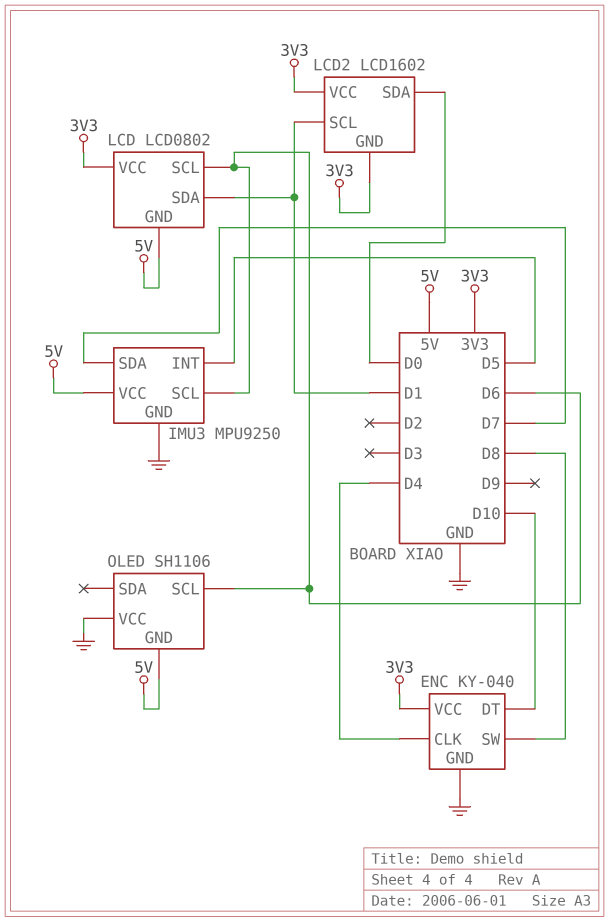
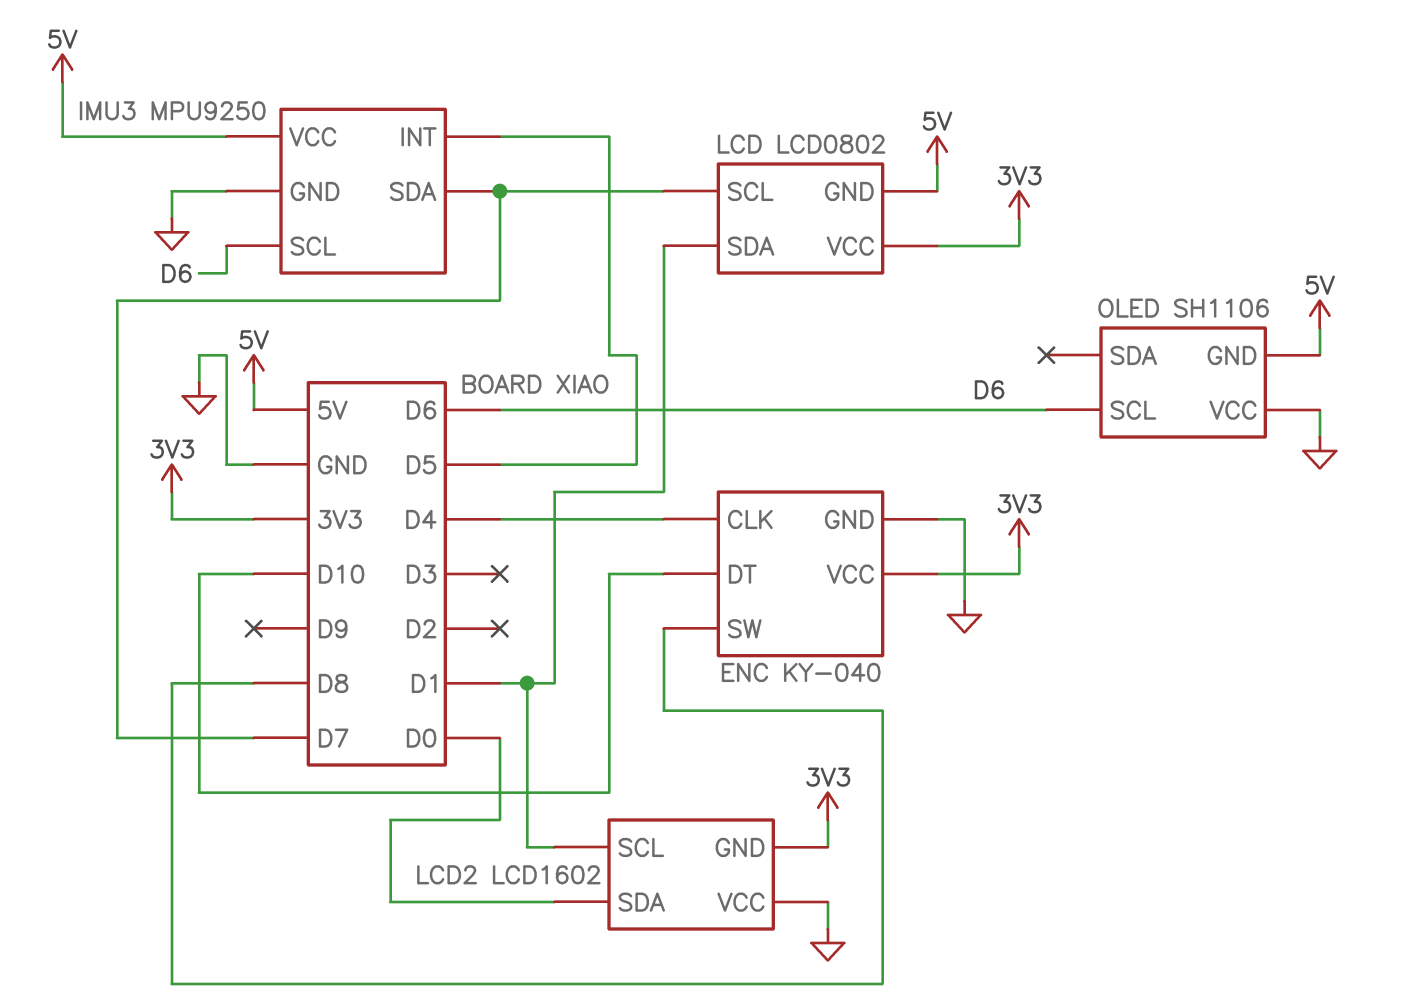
LCD pin SCL: D6 -> D7
LCD2 pin VCC: 3V3 -> GND

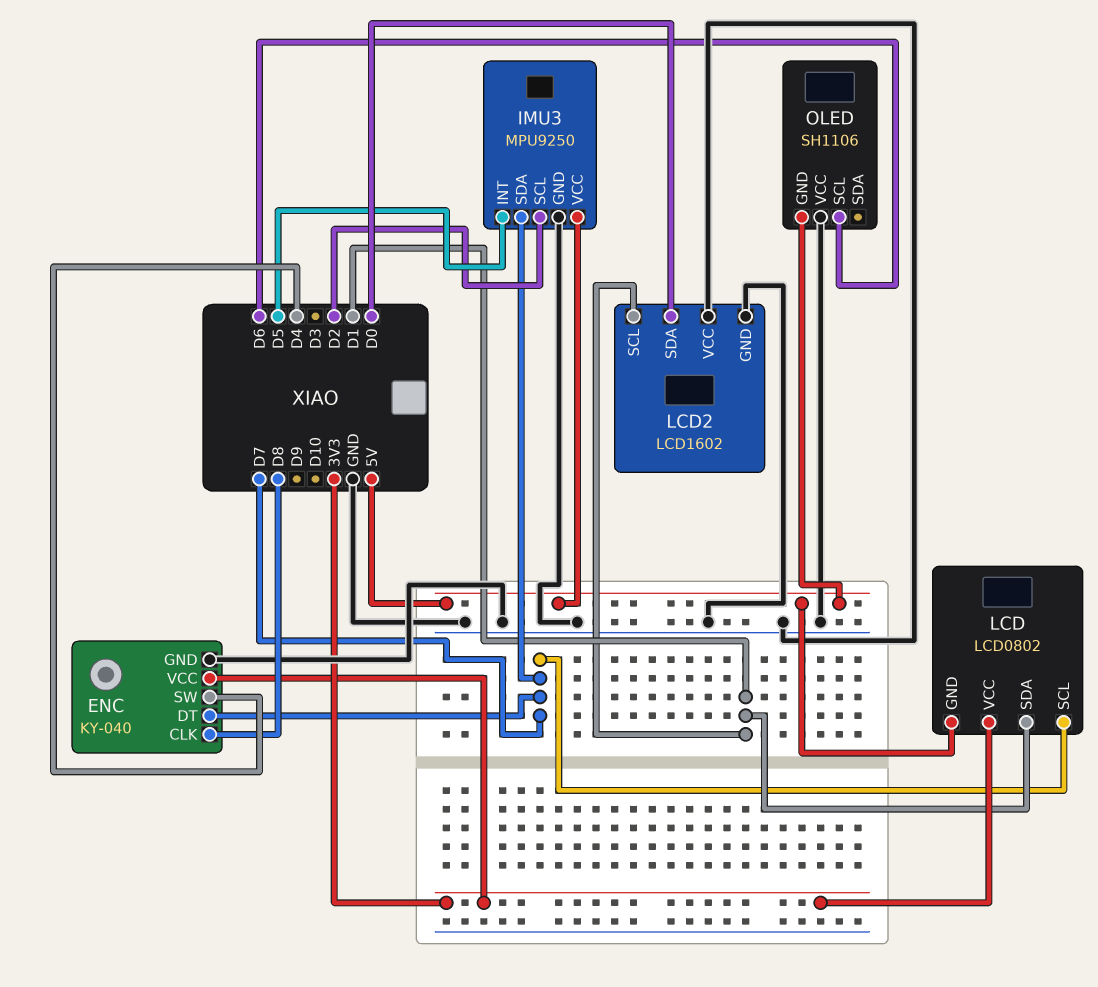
ENC pin CLK: D4 -> D8
ENC pin DT: D10 -> D7
ENC pin SW: D8 -> D4
IMU3 pin SCL: D6 -> D2
LCD2 pin GND: 3V3 -> GND

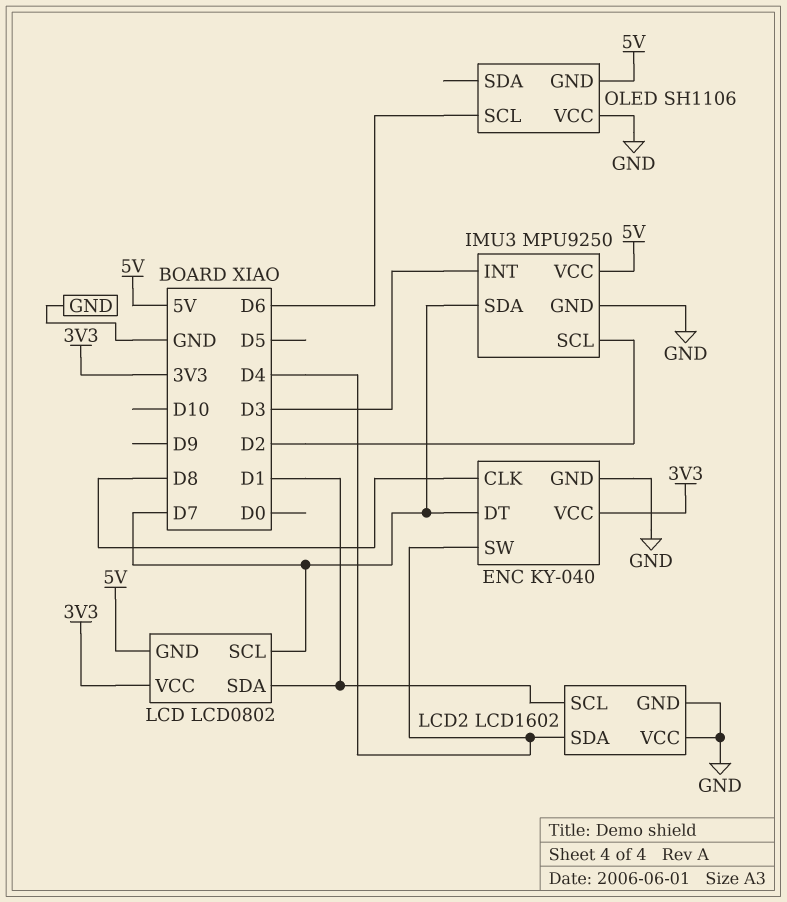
IMU3 pin INT: D5 -> D3
LCD2 pin SDA: D0 -> D4

